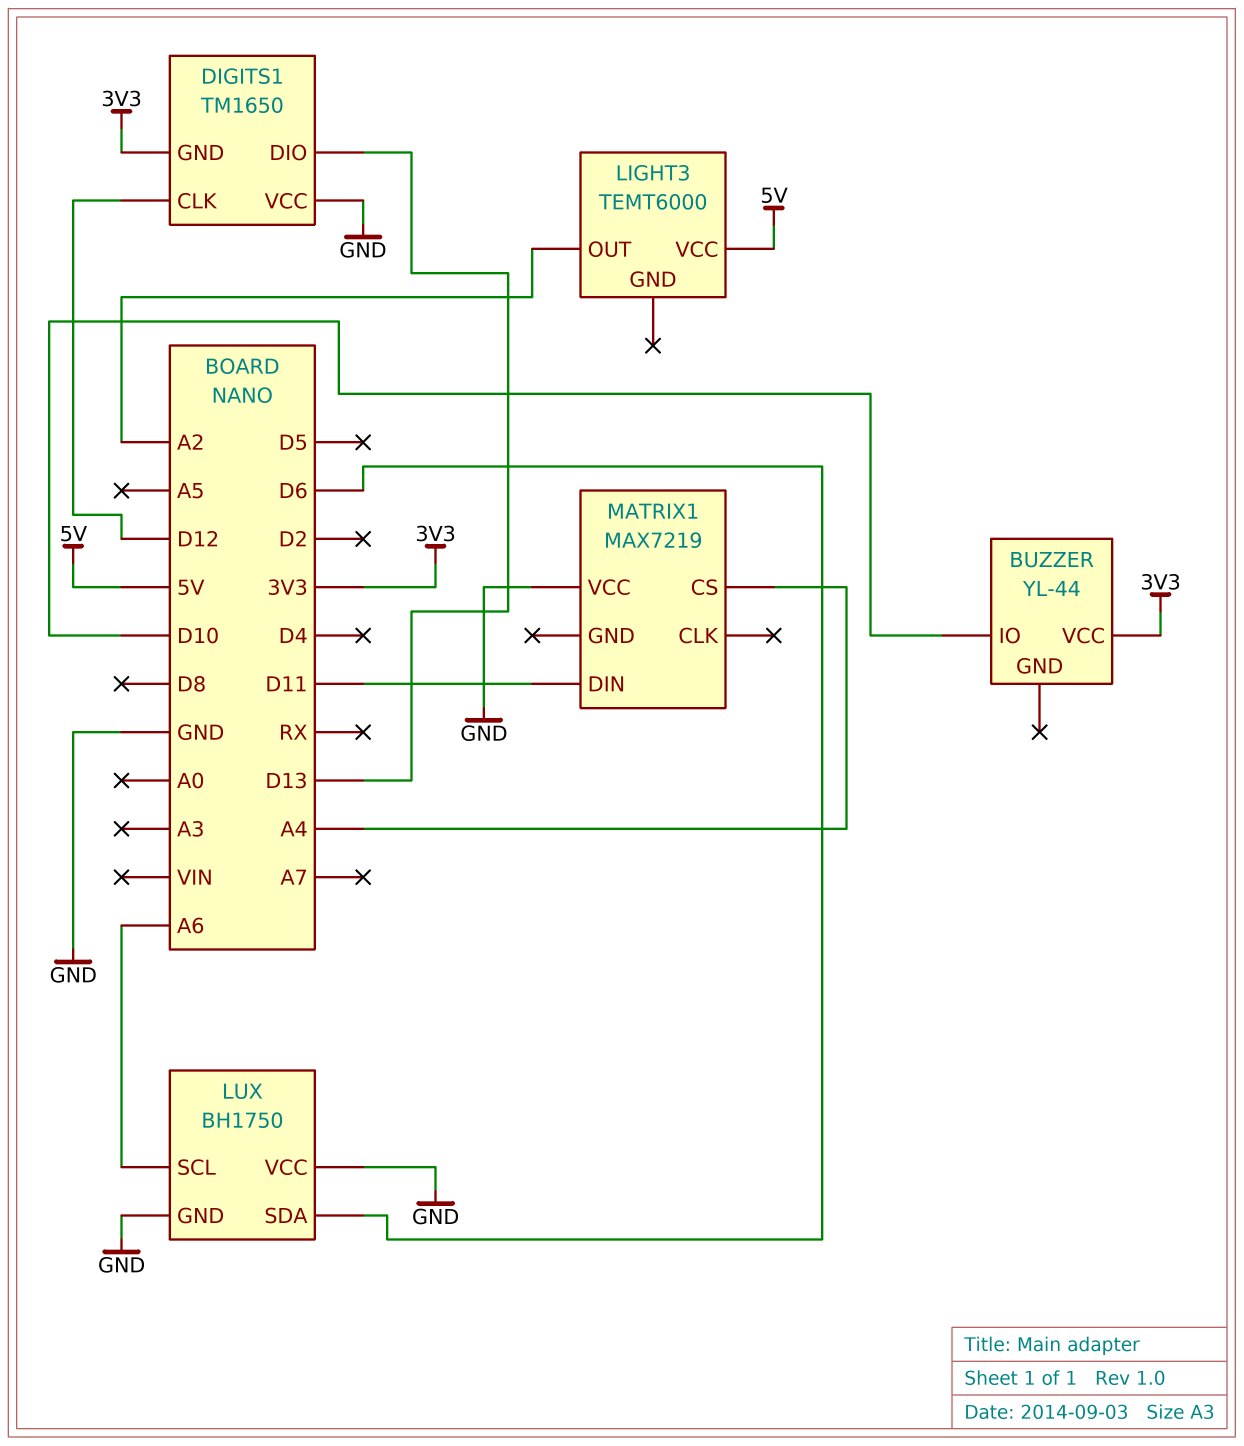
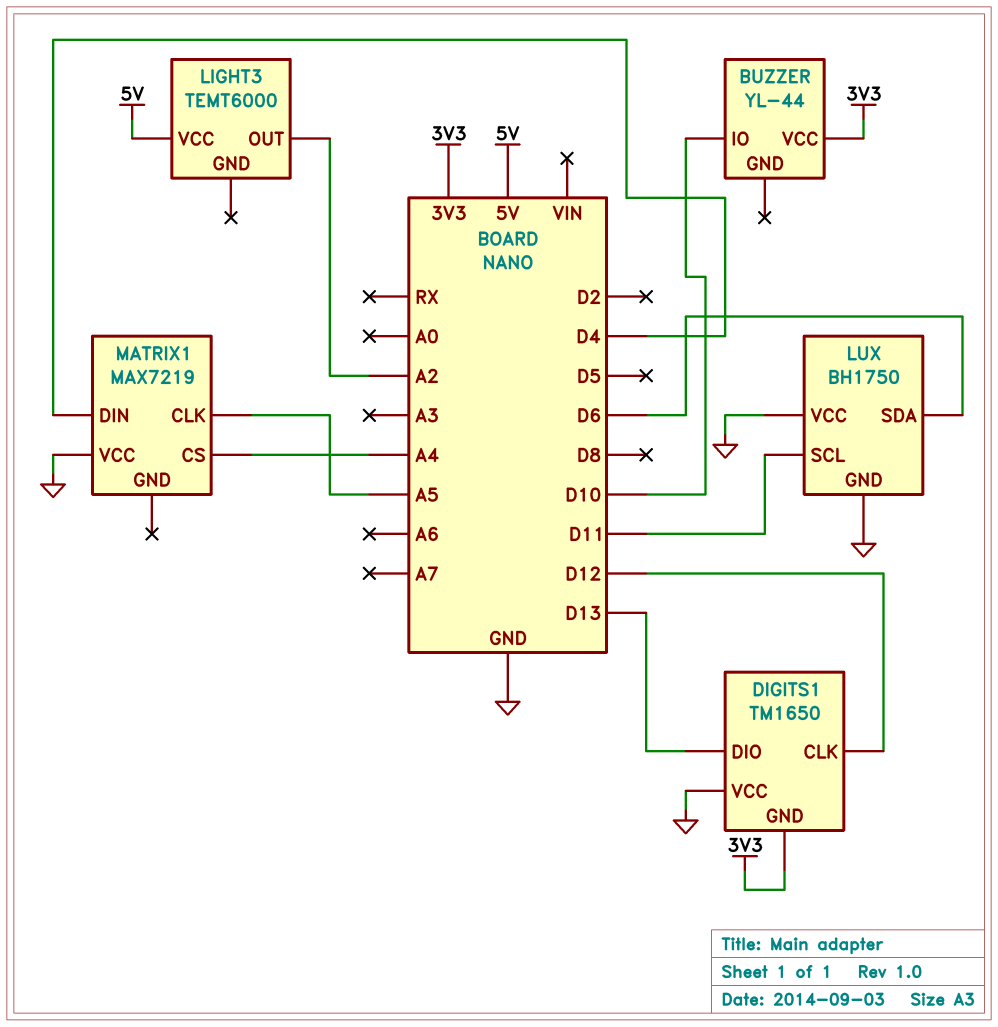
LUX pin SCL: A6 -> D11
MATRIX1 pin CLK: none -> A5
MATRIX1 pin DIN: D11 -> D4

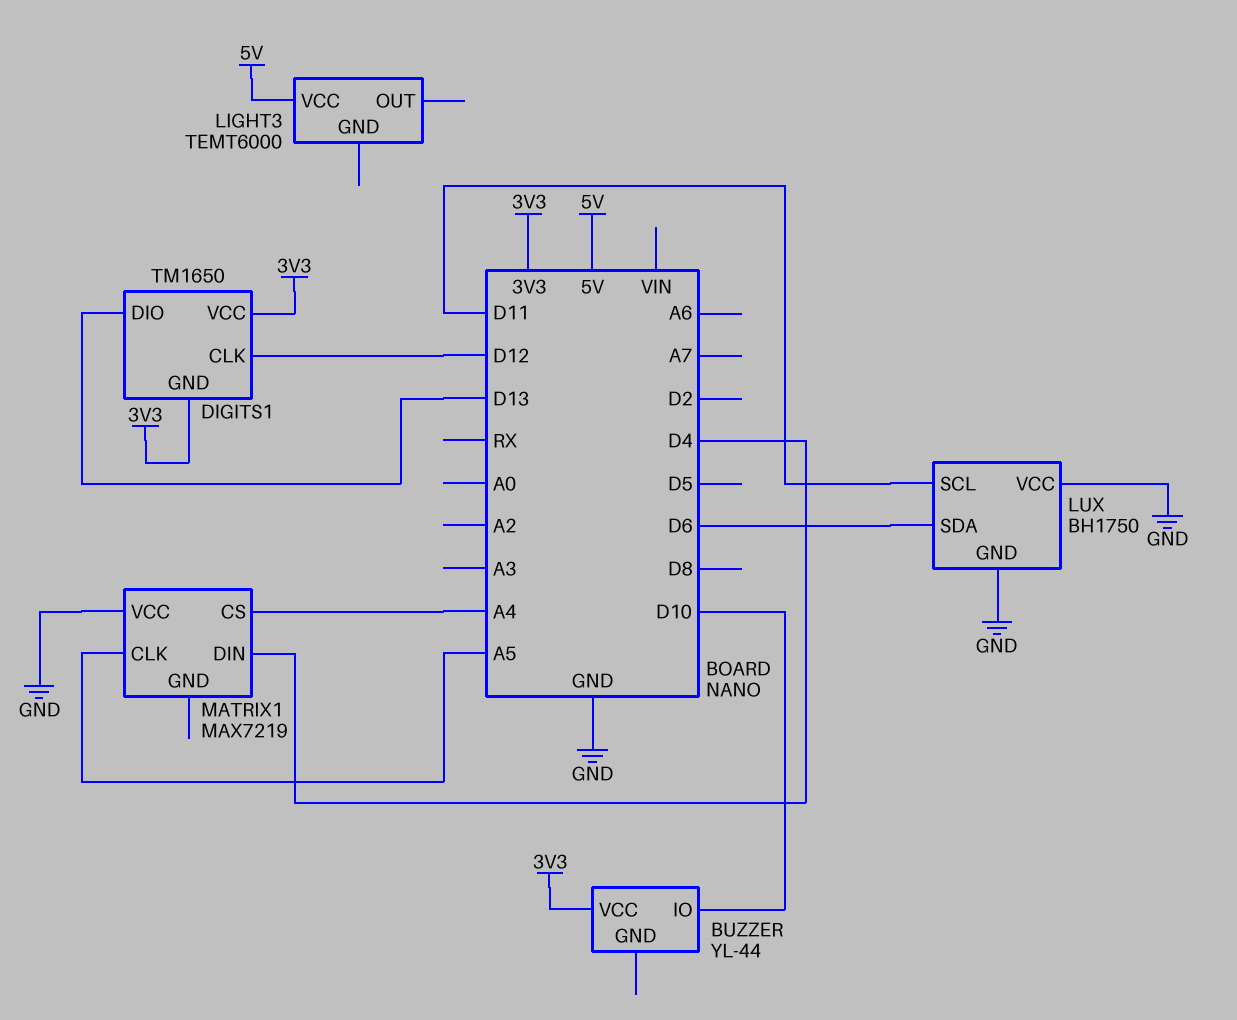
DIGITS1 pin VCC: GND -> 3V3
LIGHT3 pin OUT: A2 -> none

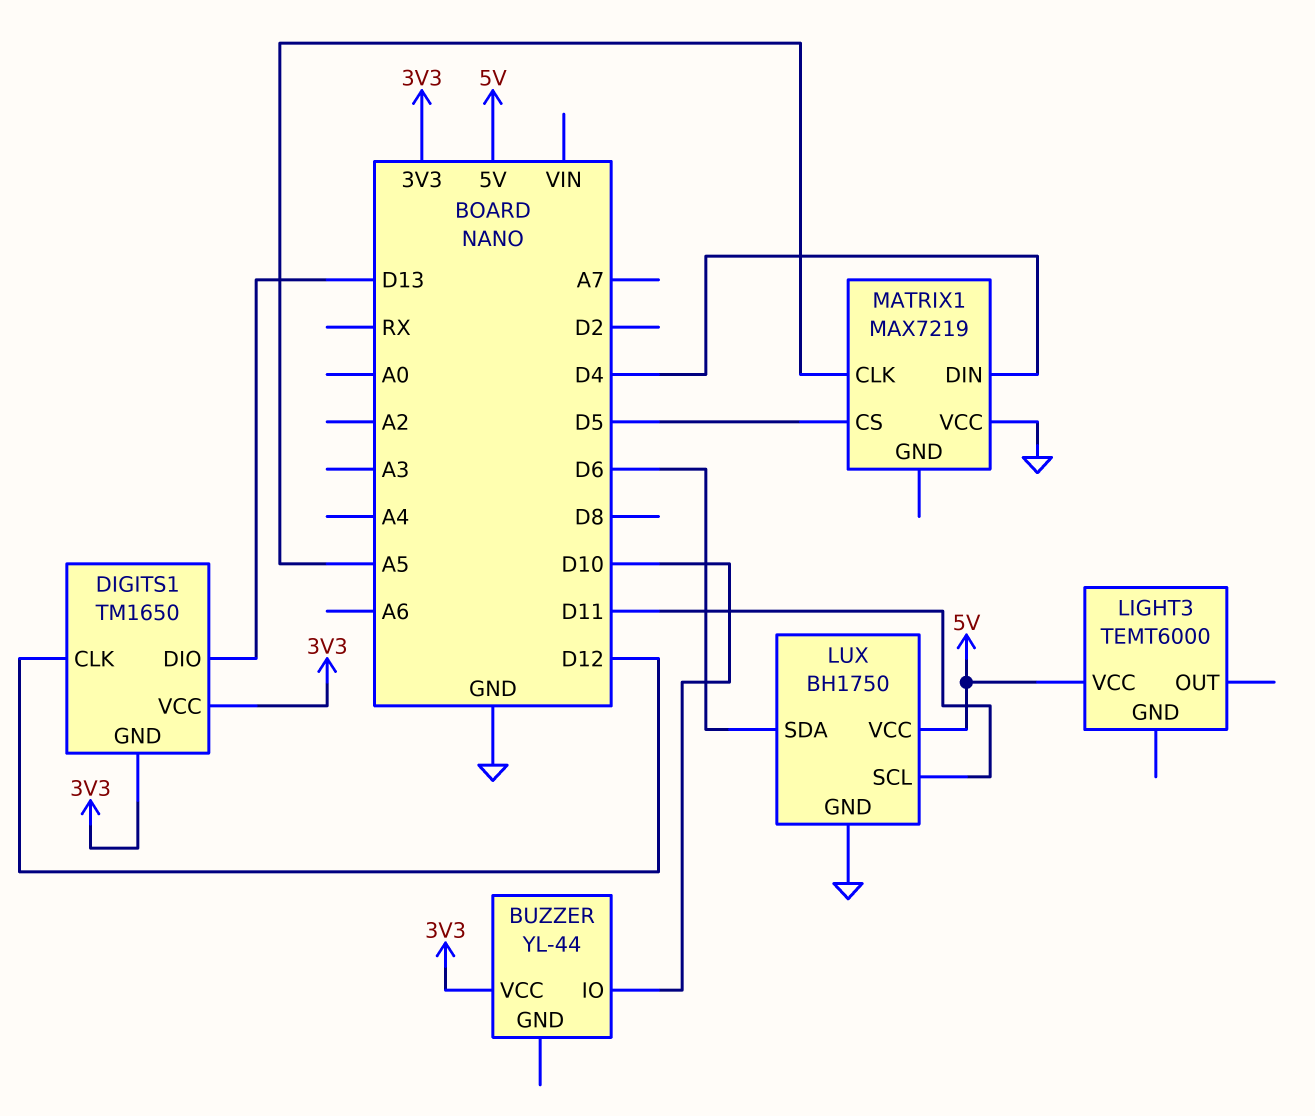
LUX pin VCC: GND -> 5V
MATRIX1 pin CS: A4 -> D5

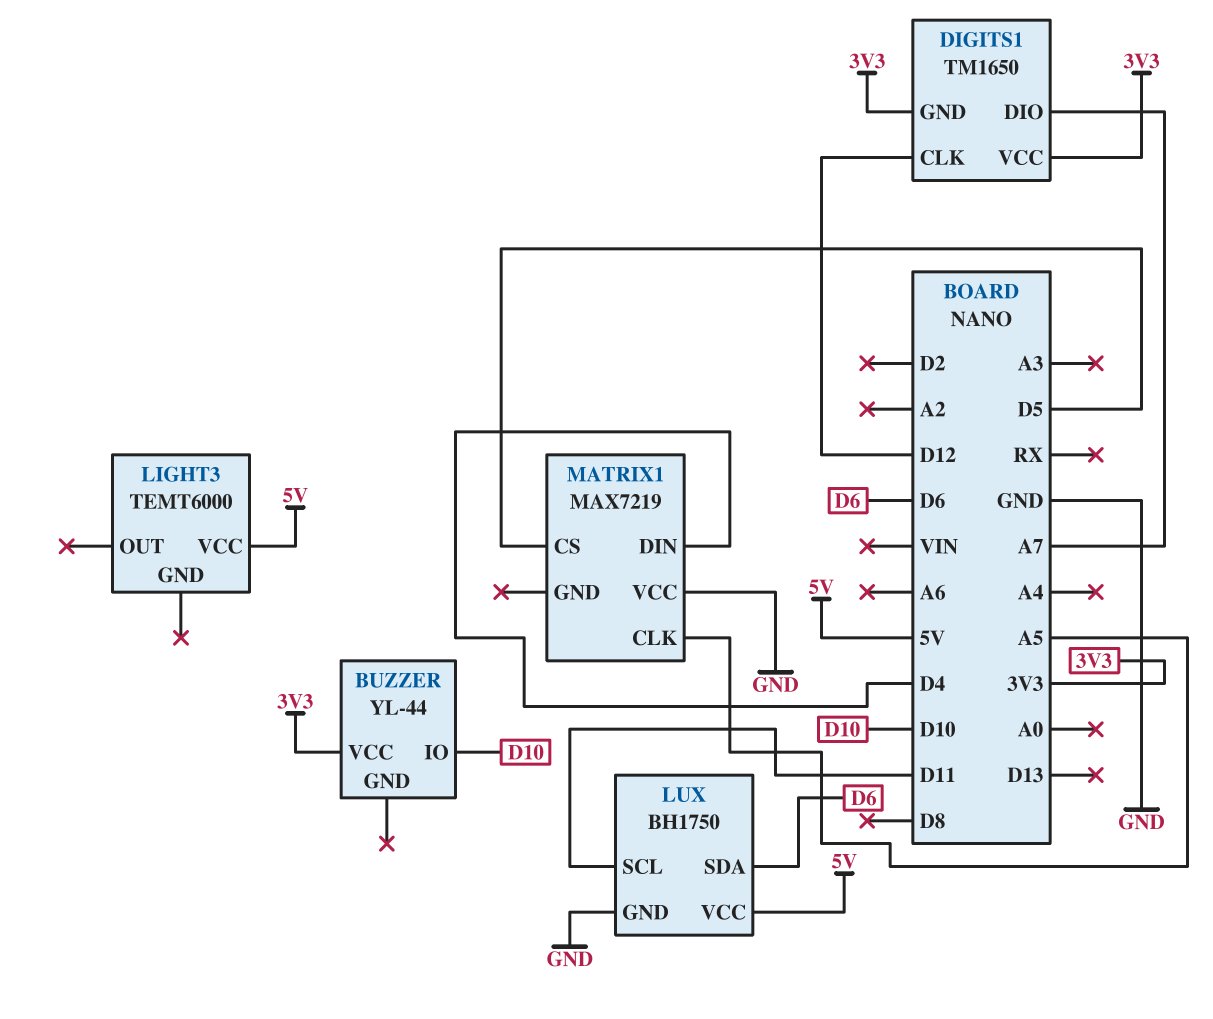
DIGITS1 pin DIO: D13 -> A7

